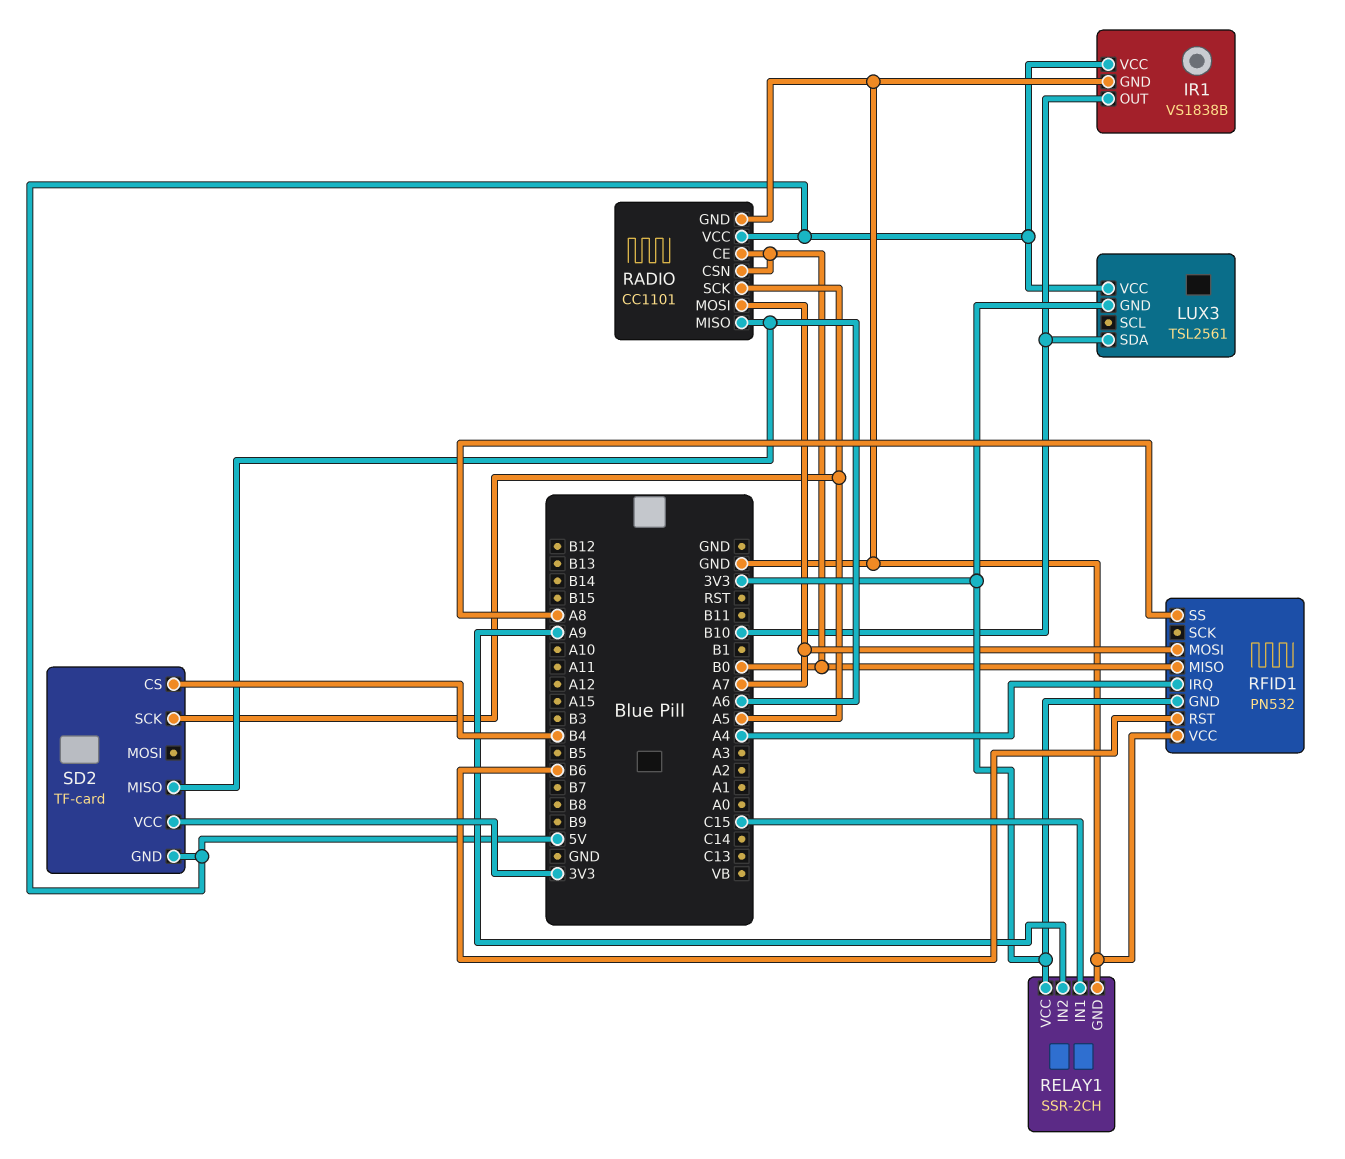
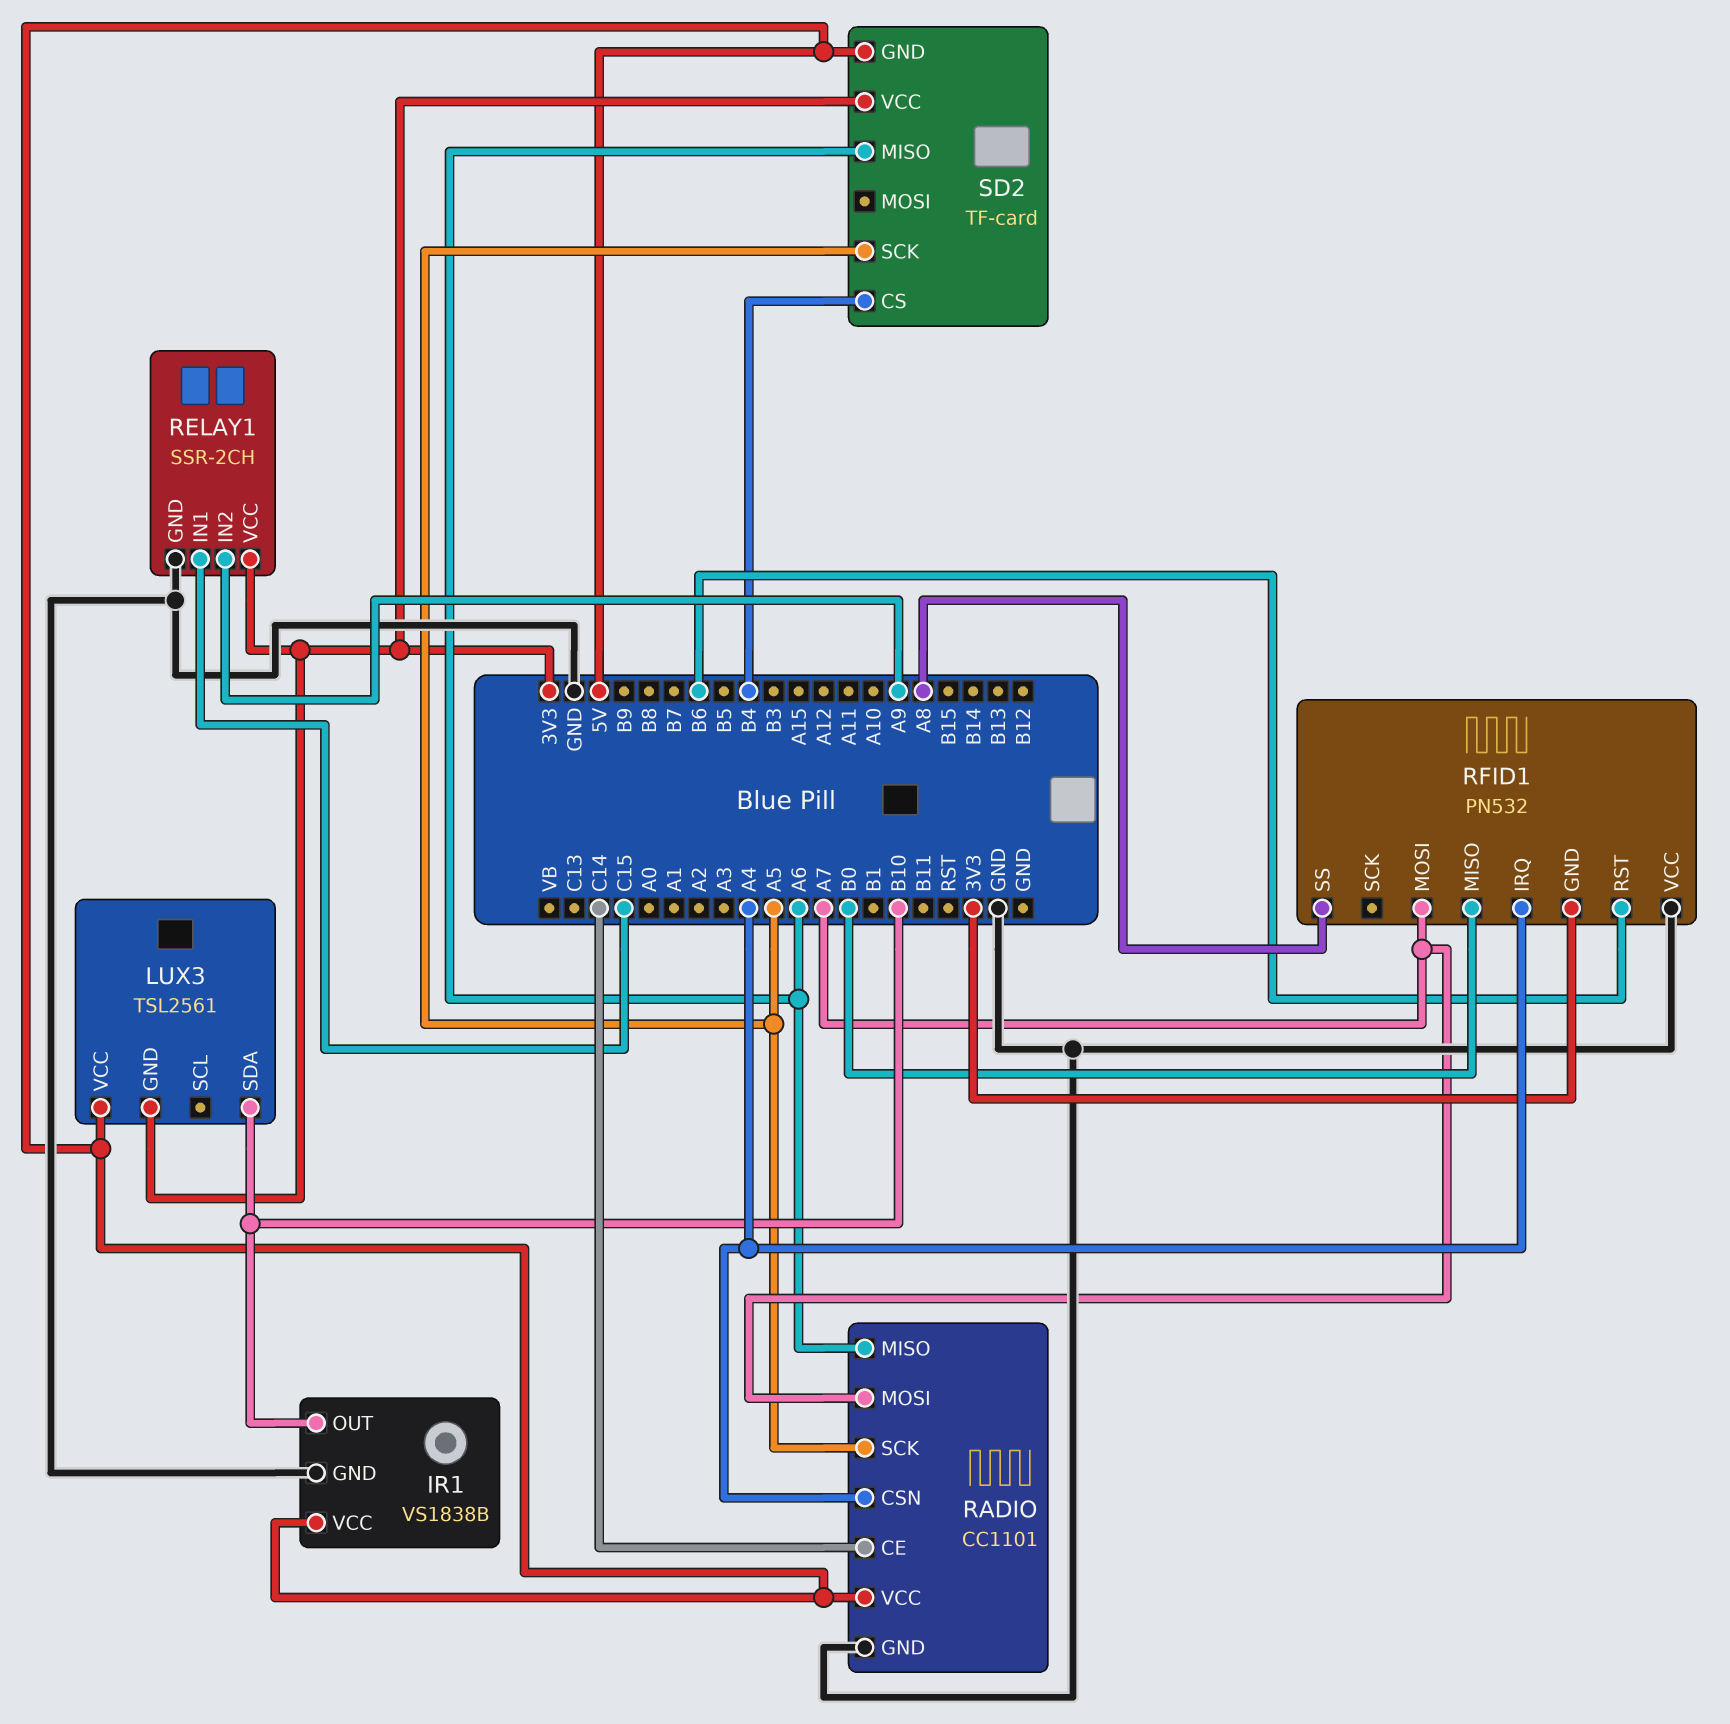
RADIO pin CE: B0 -> C14
RADIO pin CSN: B0 -> A4

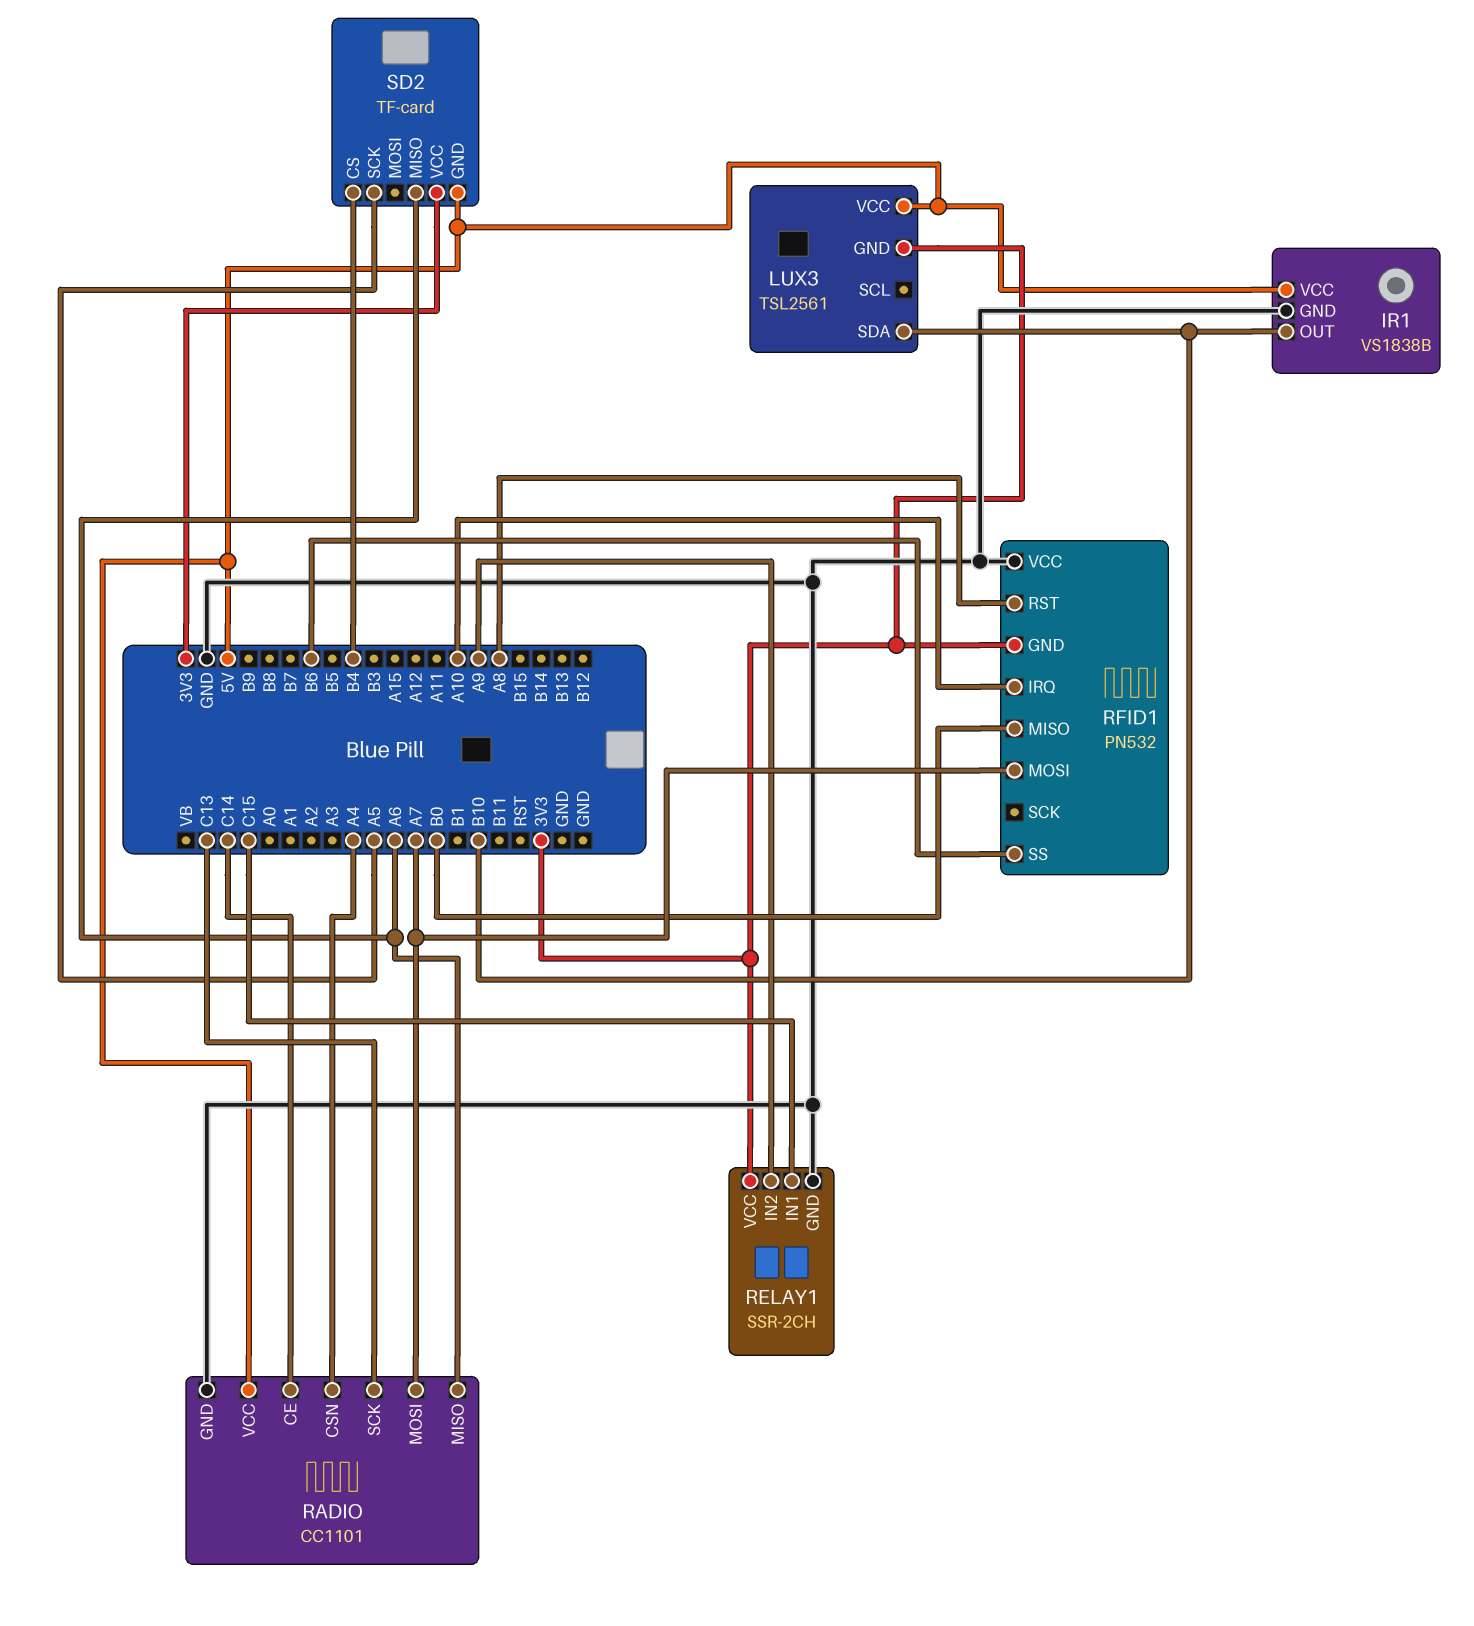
RADIO pin SCK: A5 -> C13
RFID1 pin IRQ: A4 -> A10
RFID1 pin RST: B6 -> A8
RFID1 pin SS: A8 -> B6

